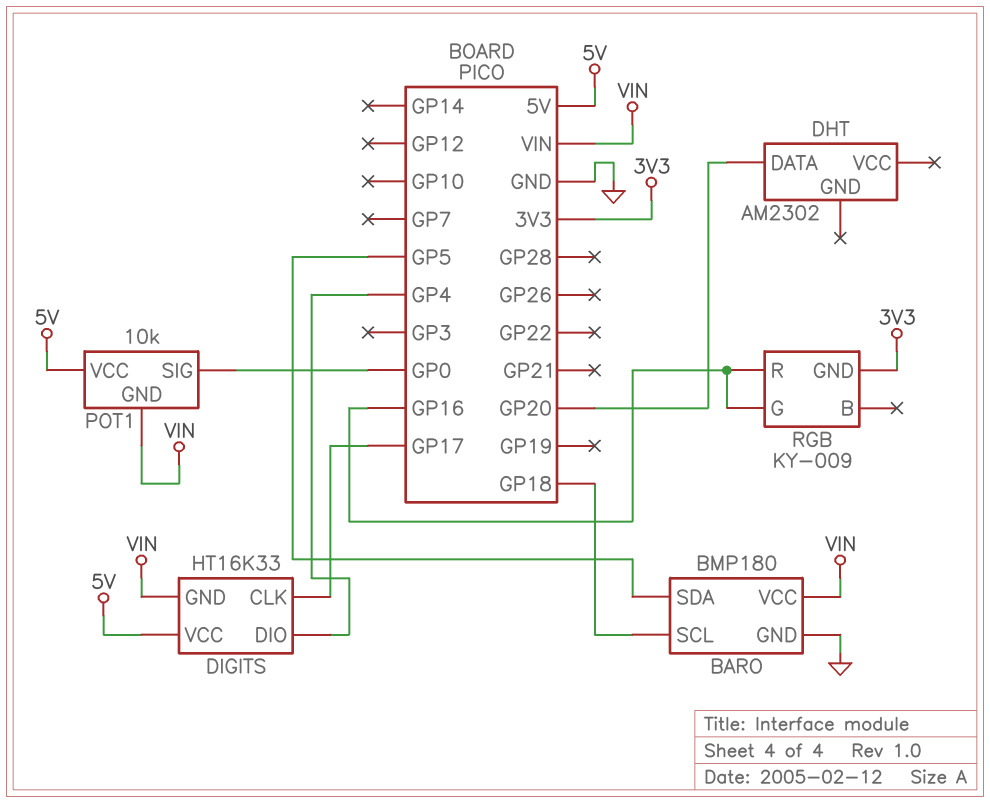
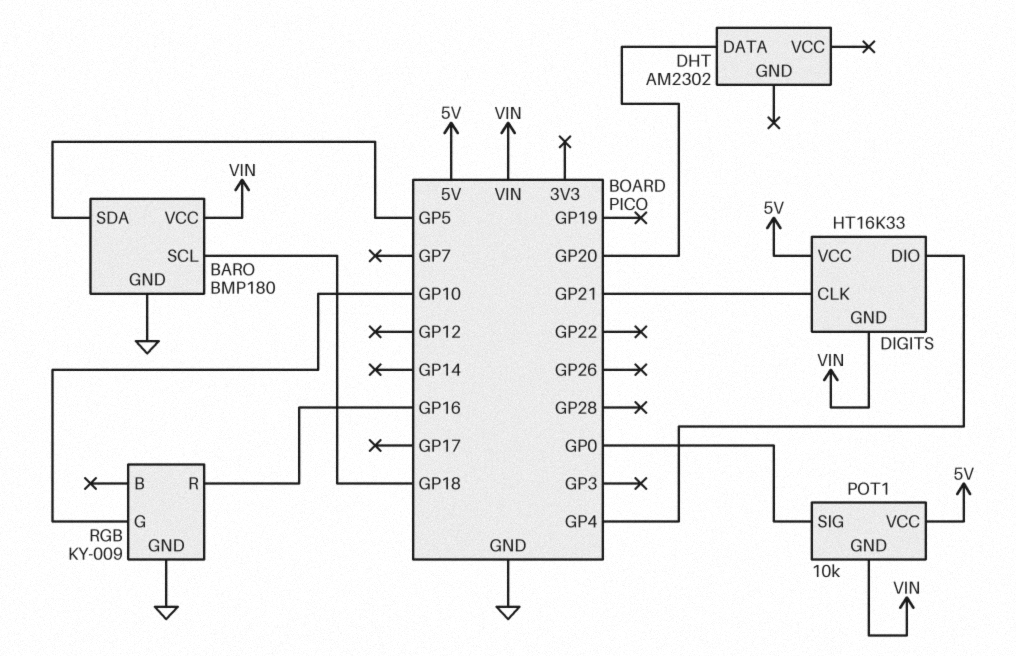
DIGITS pin CLK: GP17 -> GP21
RGB pin G: GP16 -> GP10
RGB pin GND: 3V3 -> GND

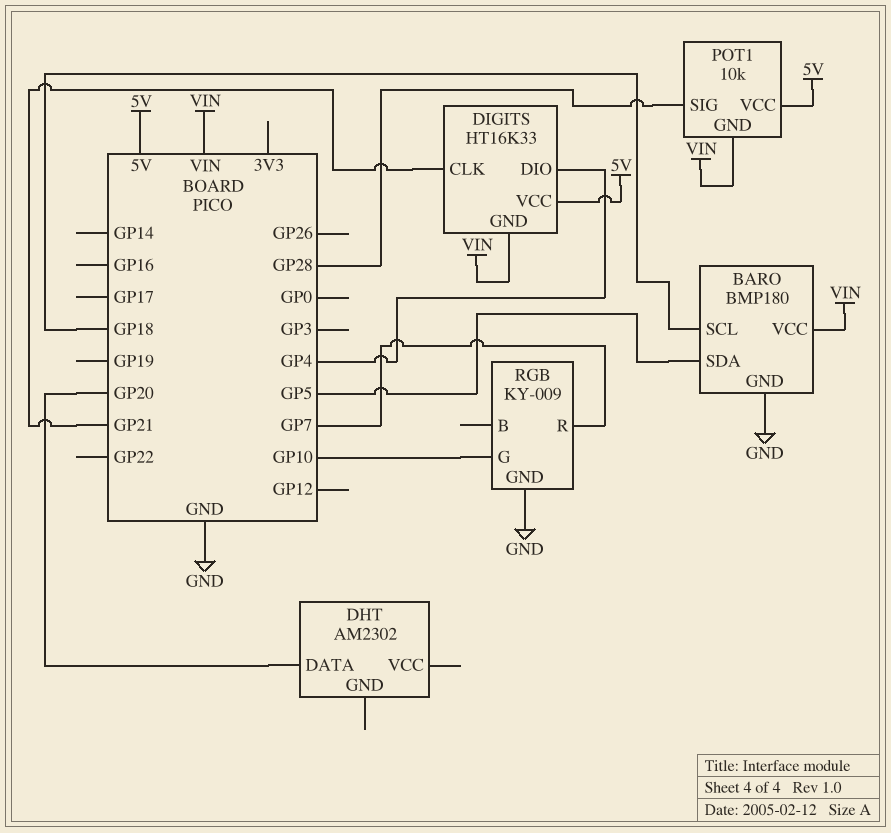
POT1 pin SIG: GP0 -> GP28
RGB pin R: GP16 -> GP7

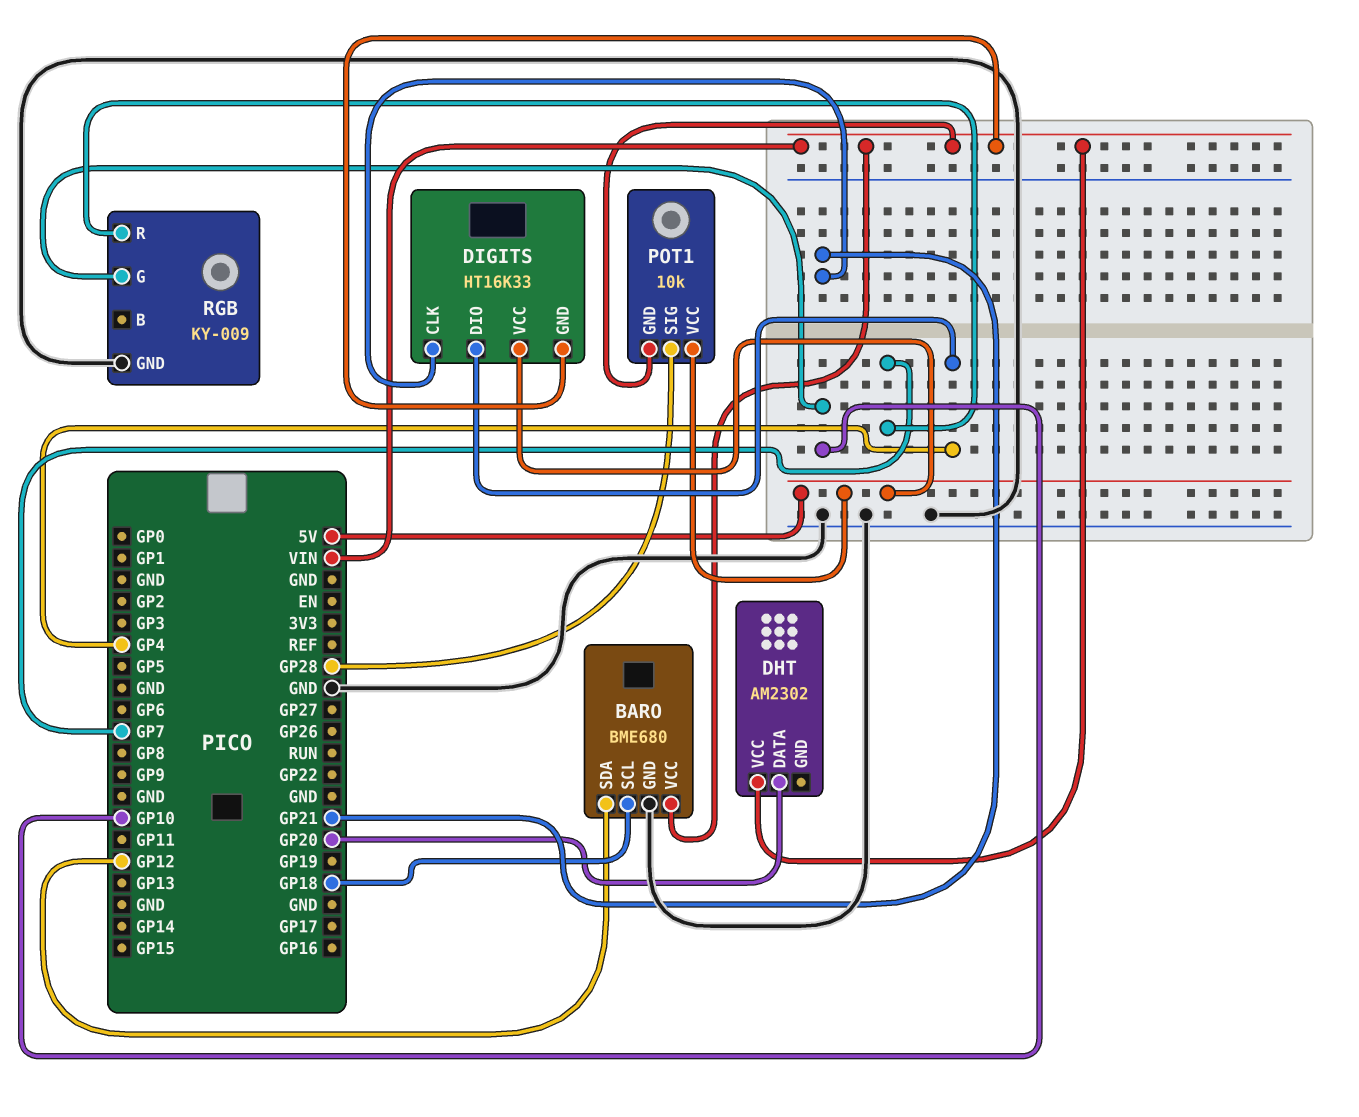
BARO: BMP180 -> BME680
BARO pin SDA: GP5 -> GP12
DHT pin VCC: none -> VIN

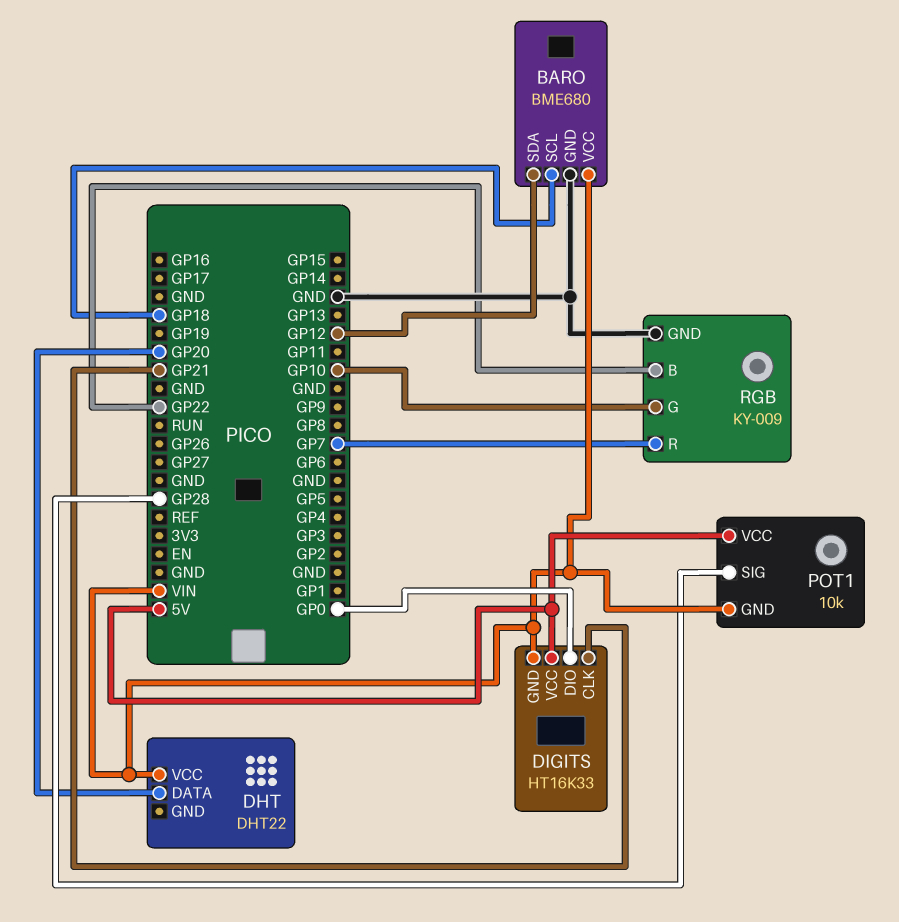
DHT: AM2302 -> DHT22
DIGITS pin DIO: GP4 -> GP0
RGB pin B: none -> GP22

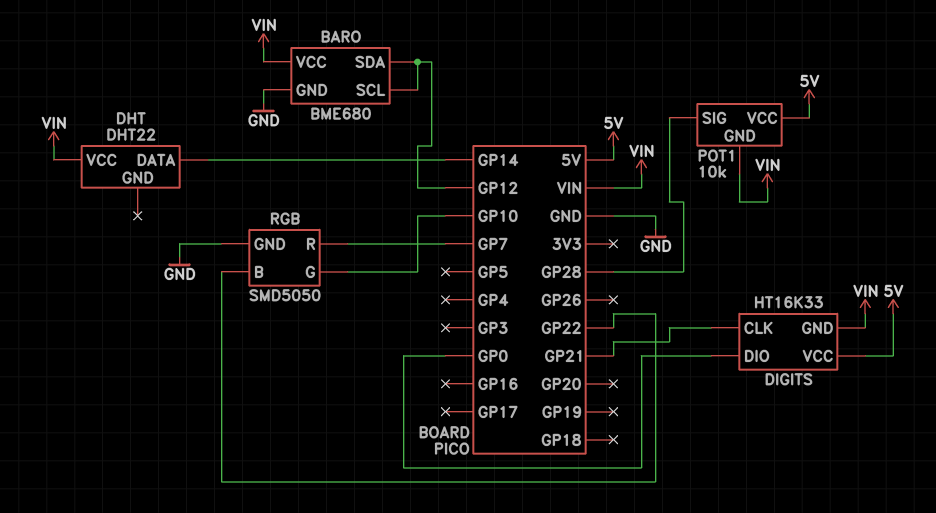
BARO pin SCL: GP18 -> GP12
DHT pin DATA: GP20 -> GP14
RGB: KY-009 -> SMD5050

